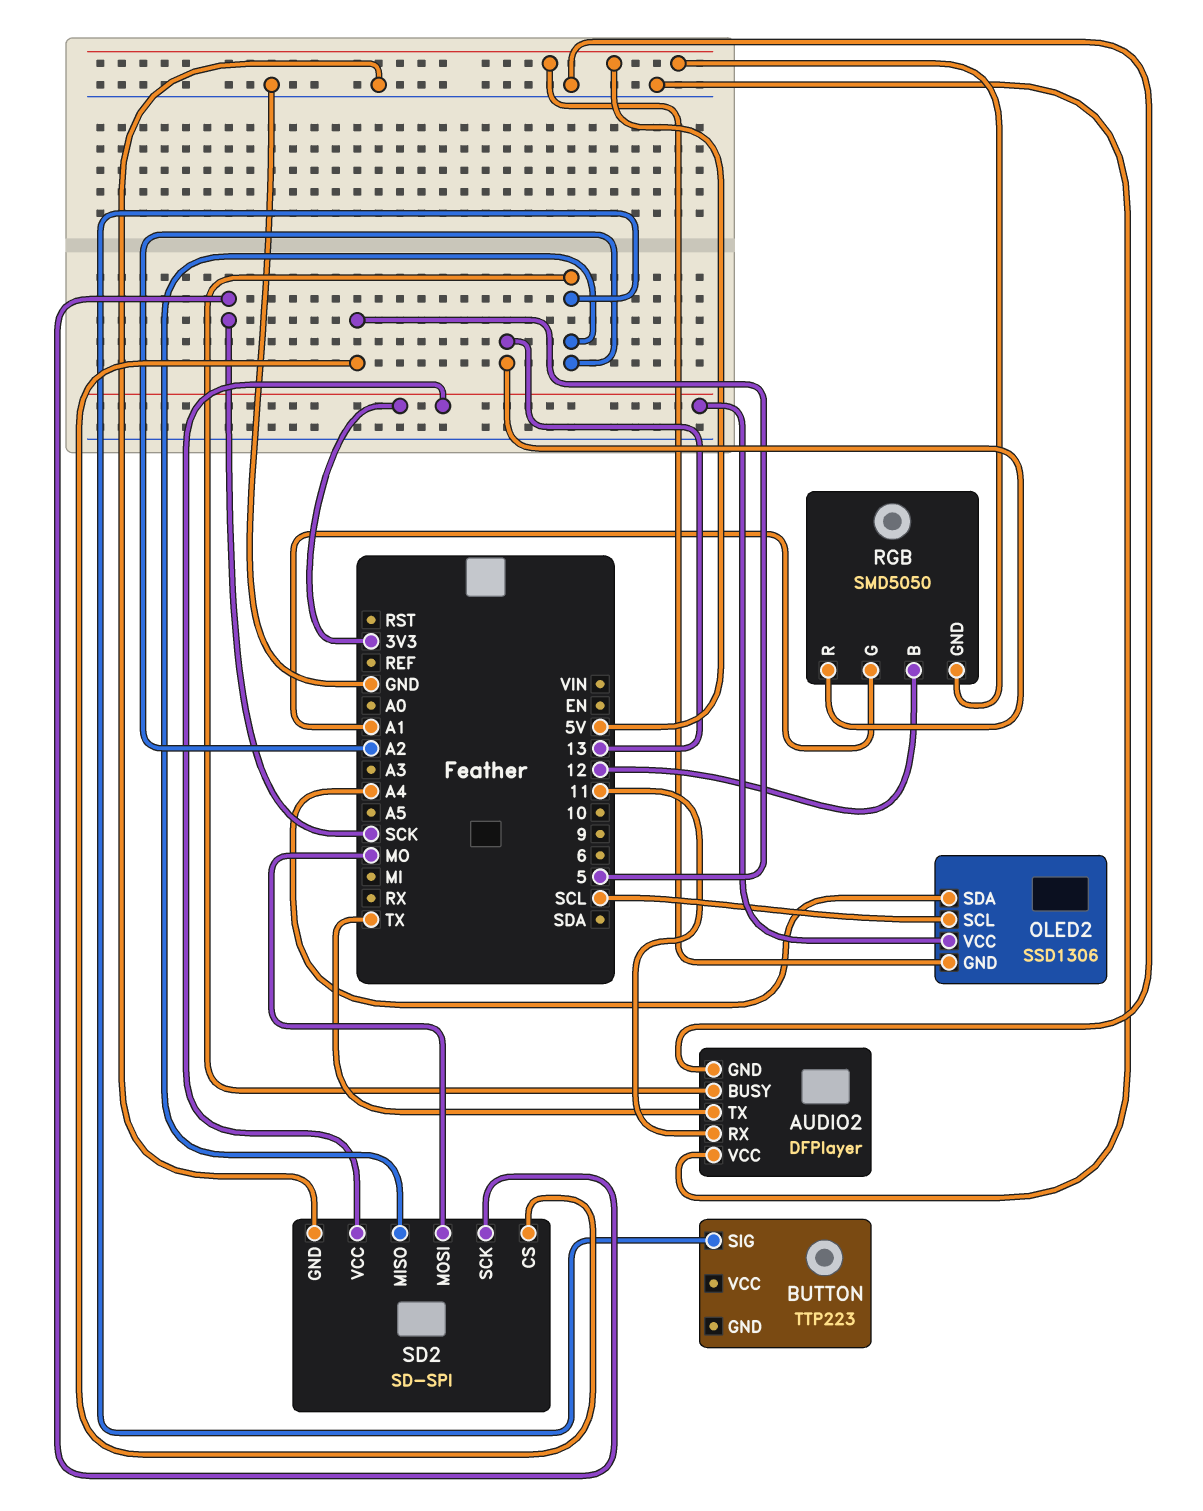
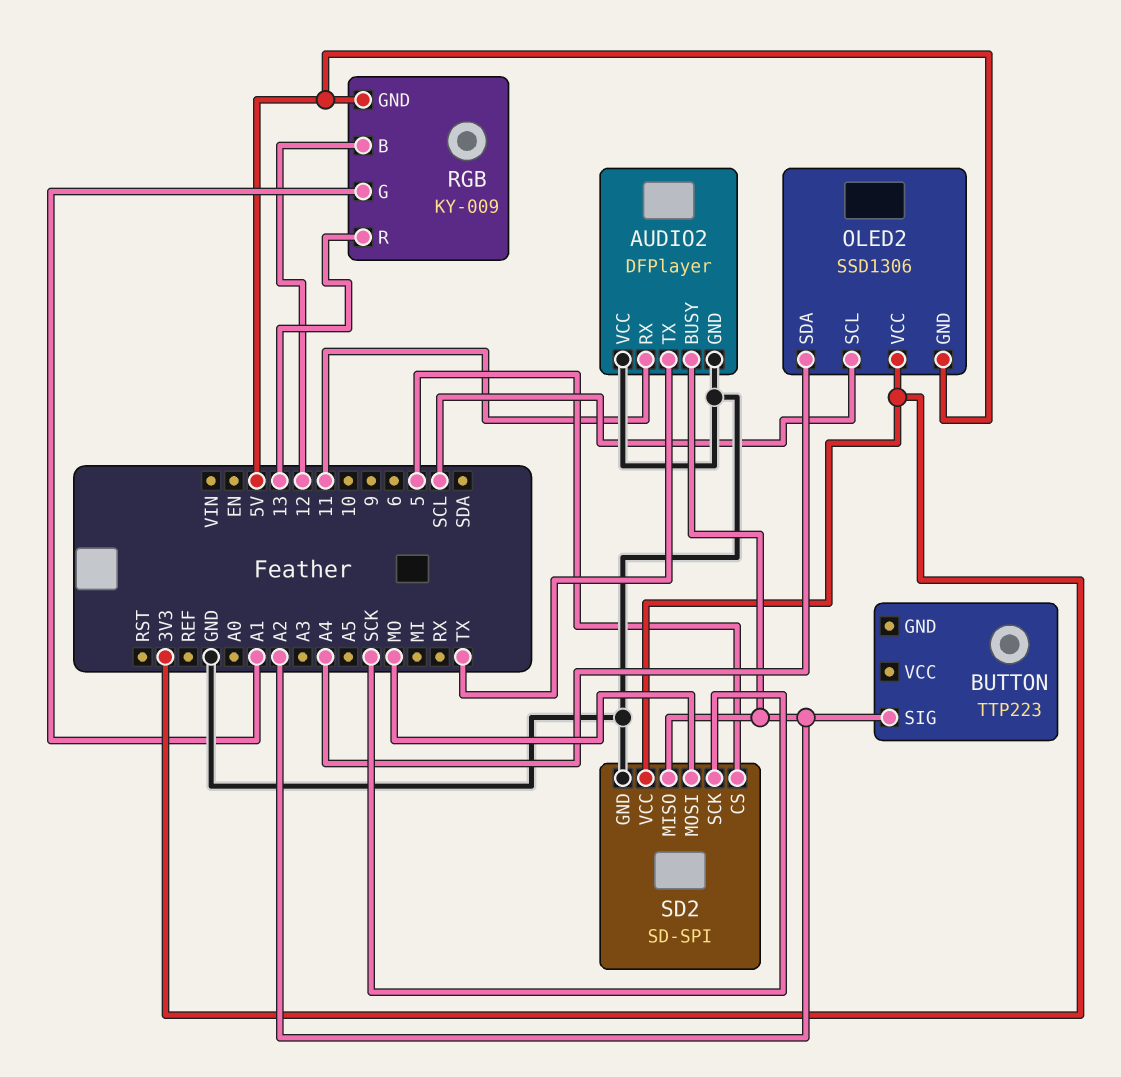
RGB: SMD5050 -> KY-009

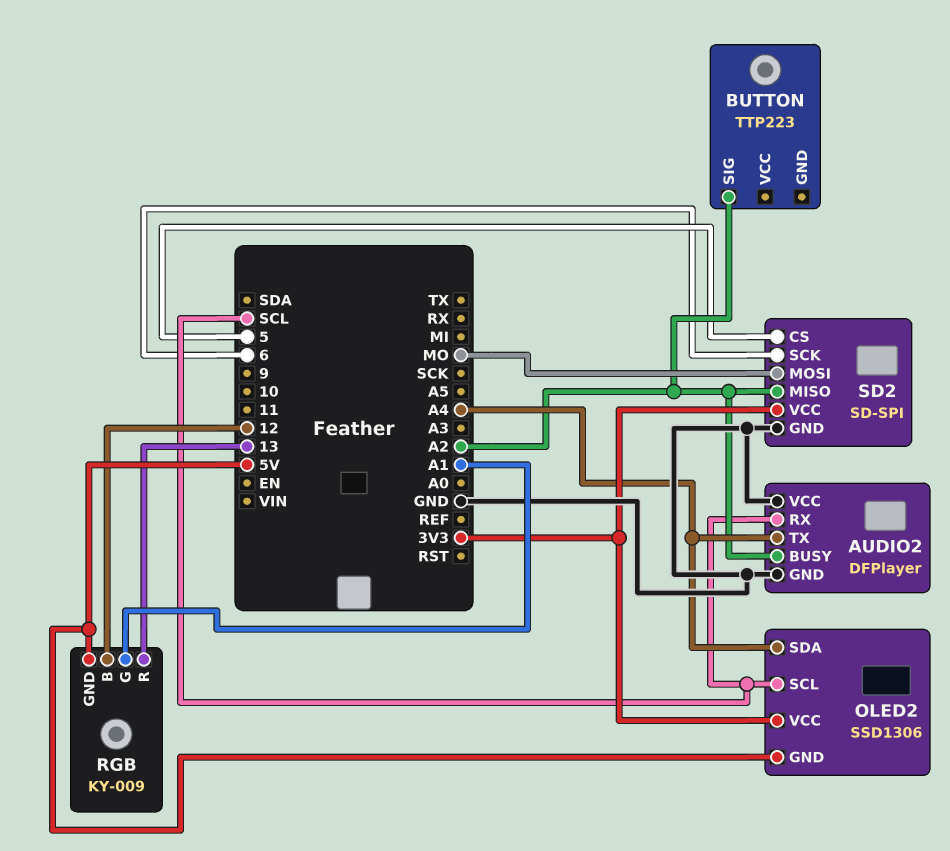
AUDIO2 pin RX: 11 -> SCL
AUDIO2 pin TX: TX -> A4
SD2 pin SCK: SCK -> 6

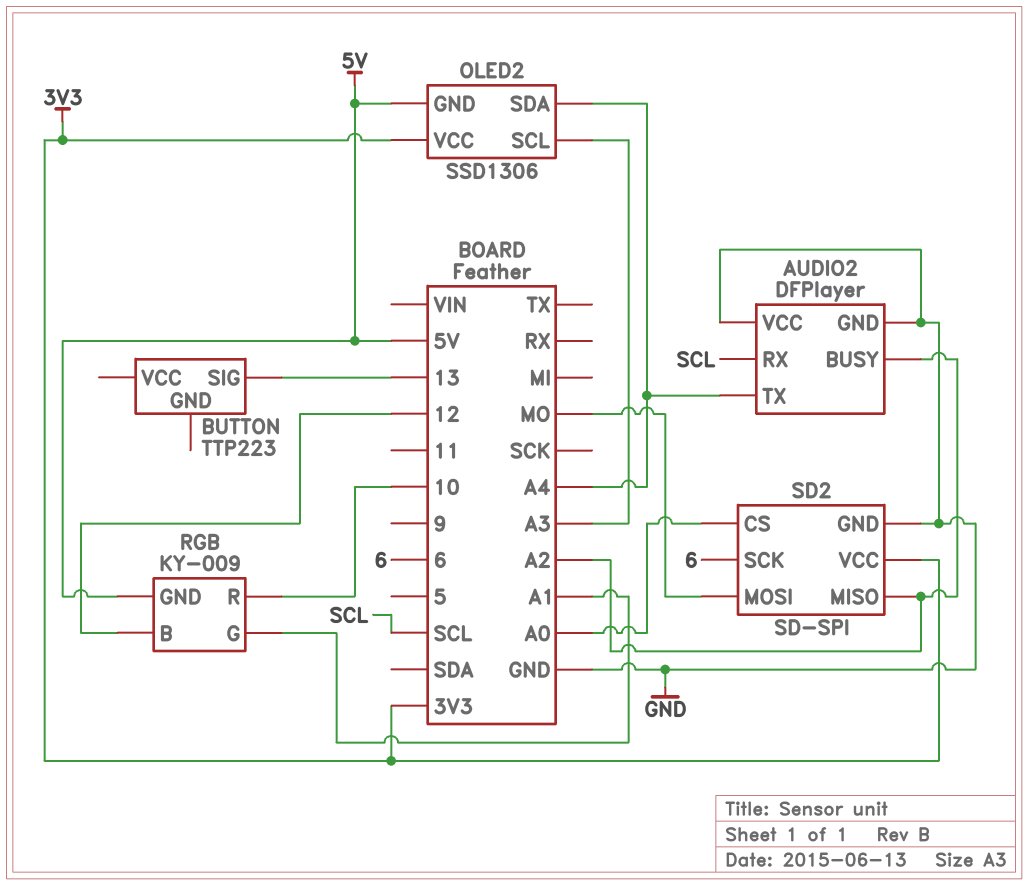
BUTTON pin SIG: A2 -> 13
OLED2 pin SCL: SCL -> A3
RGB pin R: 13 -> 10
SD2 pin CS: 5 -> A0

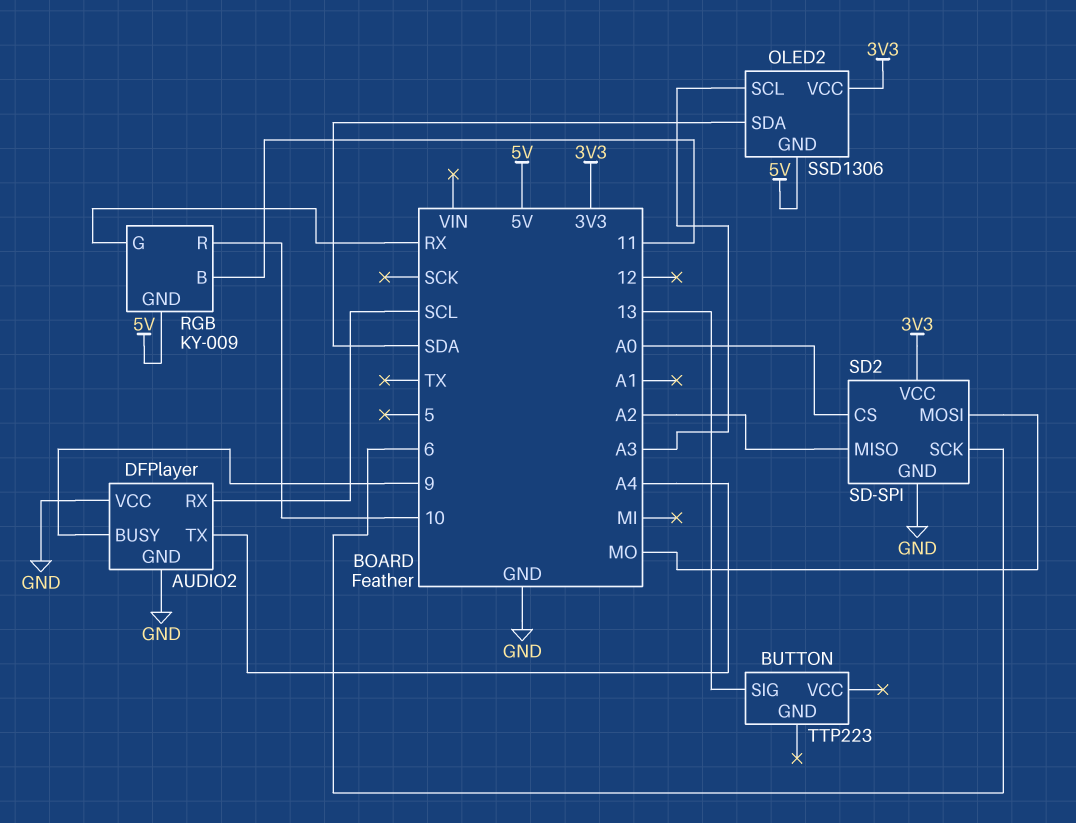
AUDIO2 pin BUSY: A2 -> 9
OLED2 pin SDA: A4 -> SDA
RGB pin B: 12 -> 11
RGB pin G: A1 -> RX

